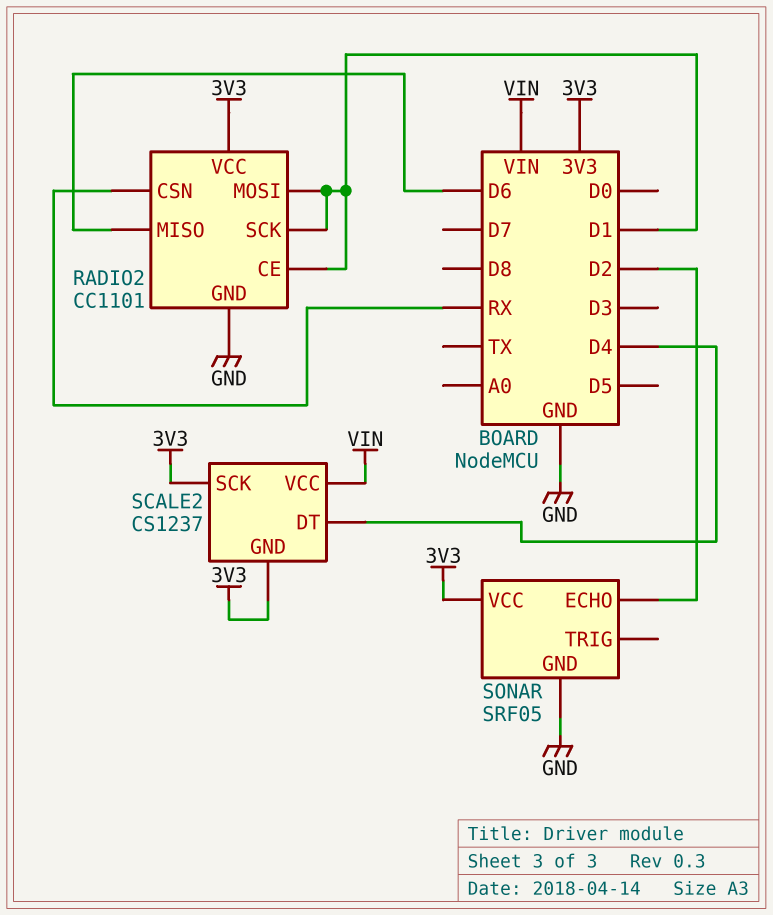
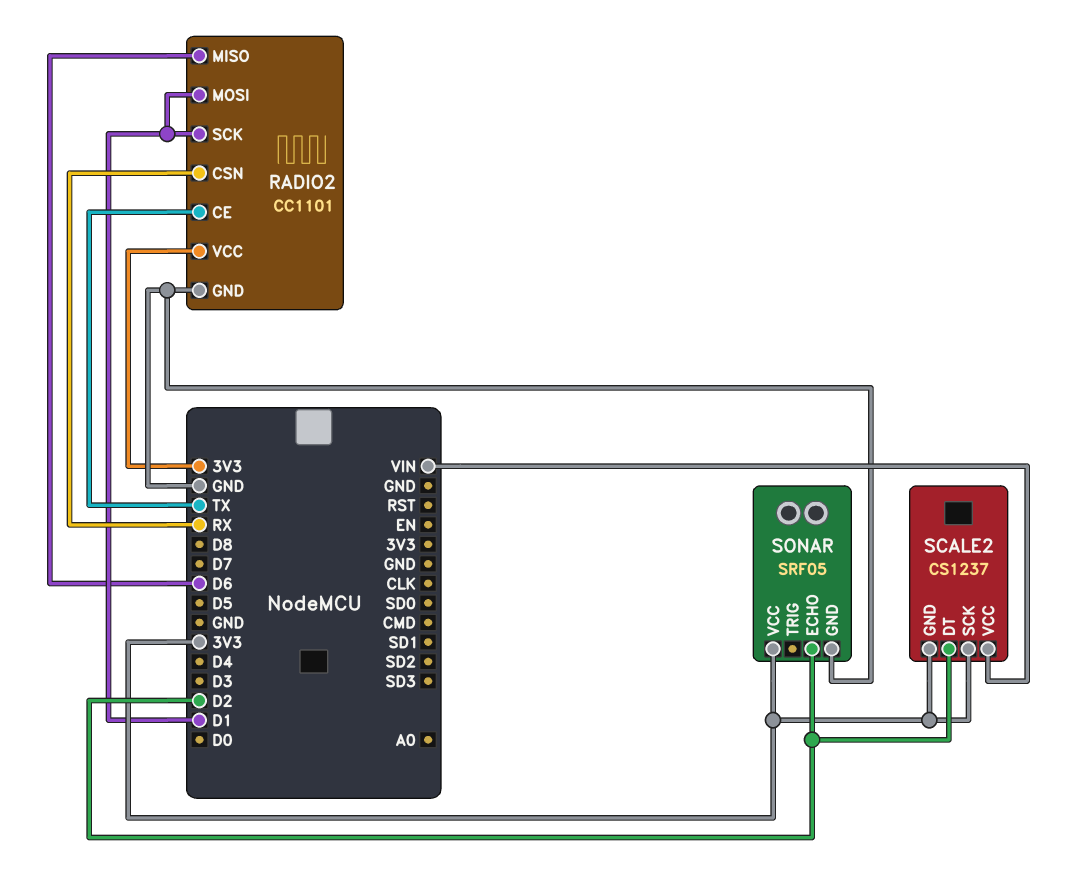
RADIO2 pin CE: D1 -> TX
SCALE2 pin DT: D4 -> D2

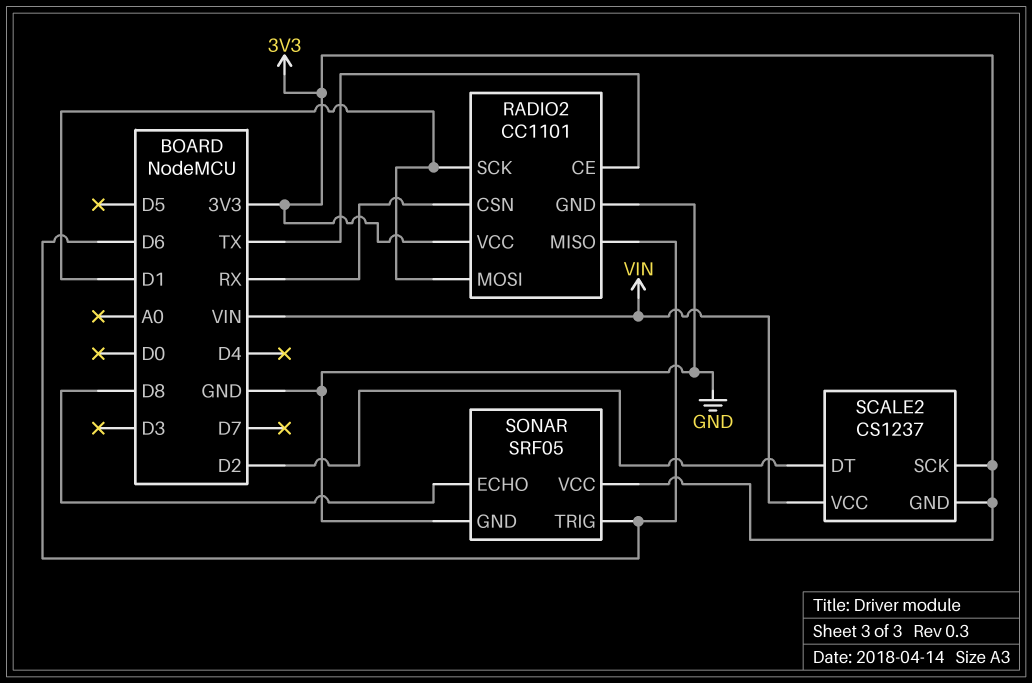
SONAR pin ECHO: D2 -> D8
SONAR pin TRIG: none -> D6

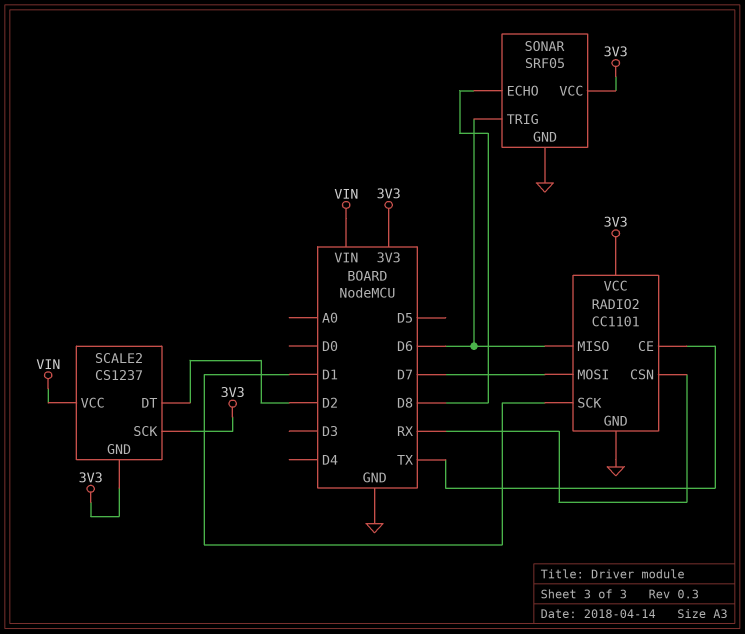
RADIO2 pin MOSI: D1 -> D7

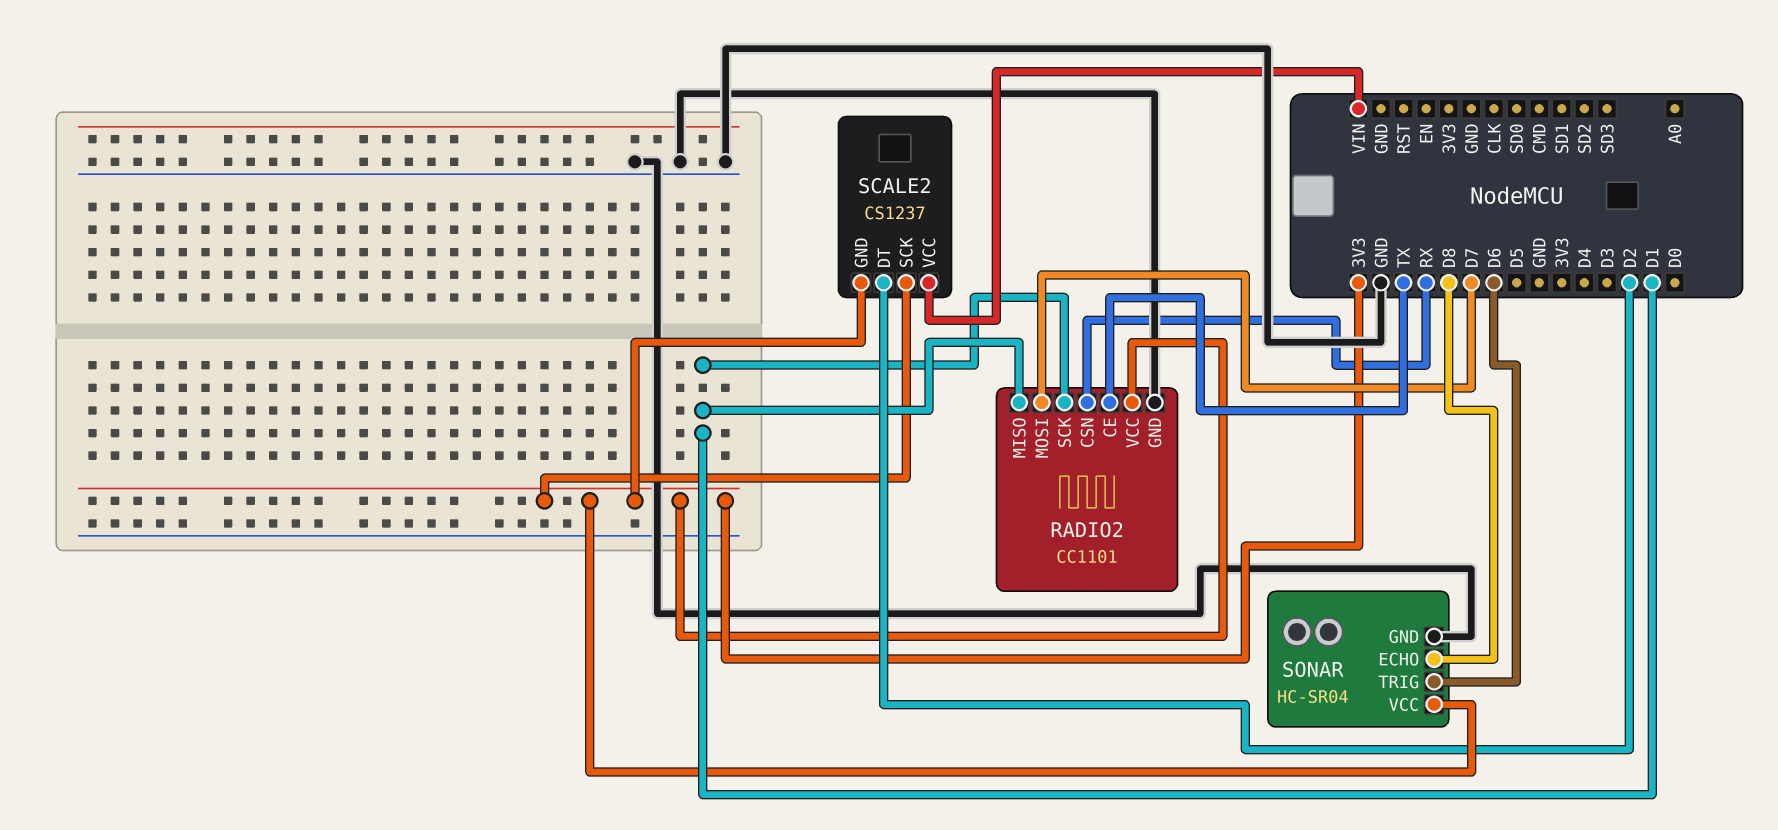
RADIO2 pin MISO: D6 -> D1
SONAR: SRF05 -> HC-SR04

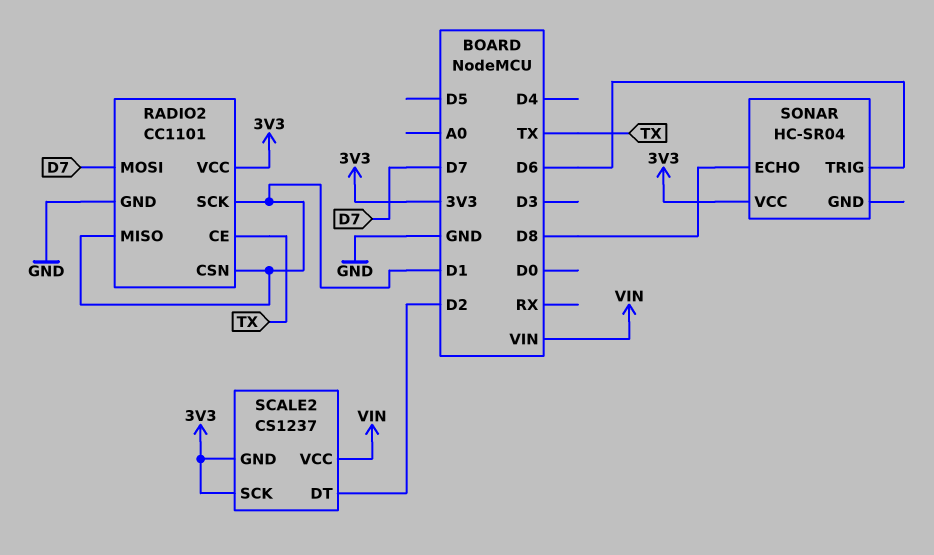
RADIO2 pin CSN: RX -> D1
SONAR pin GND: GND -> none

